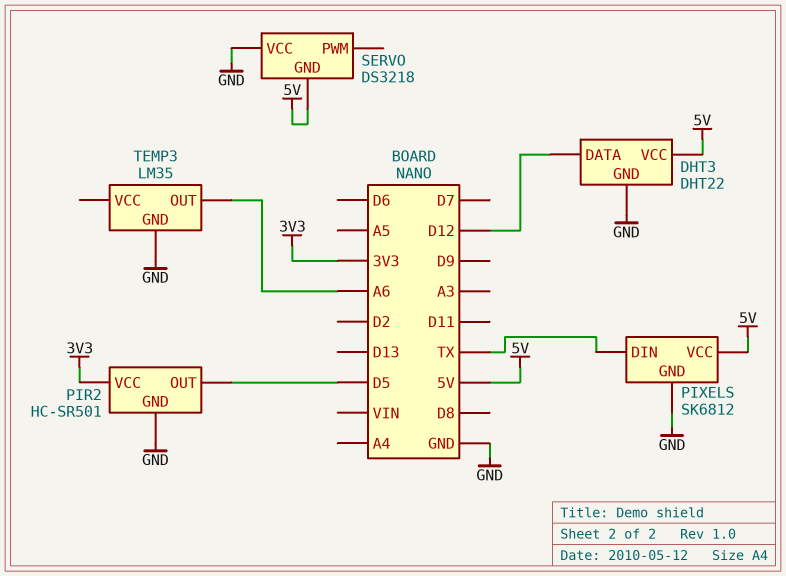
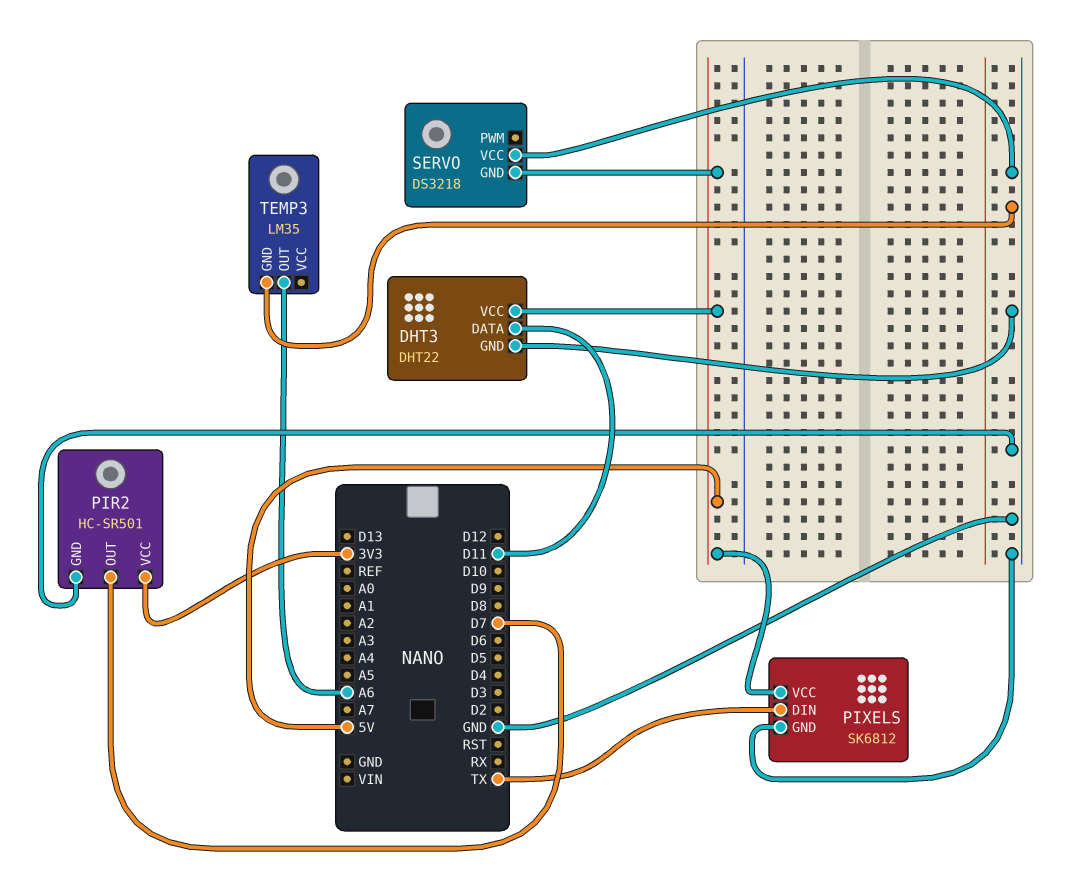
DHT3 pin DATA: D12 -> D11
PIR2 pin OUT: D5 -> D7

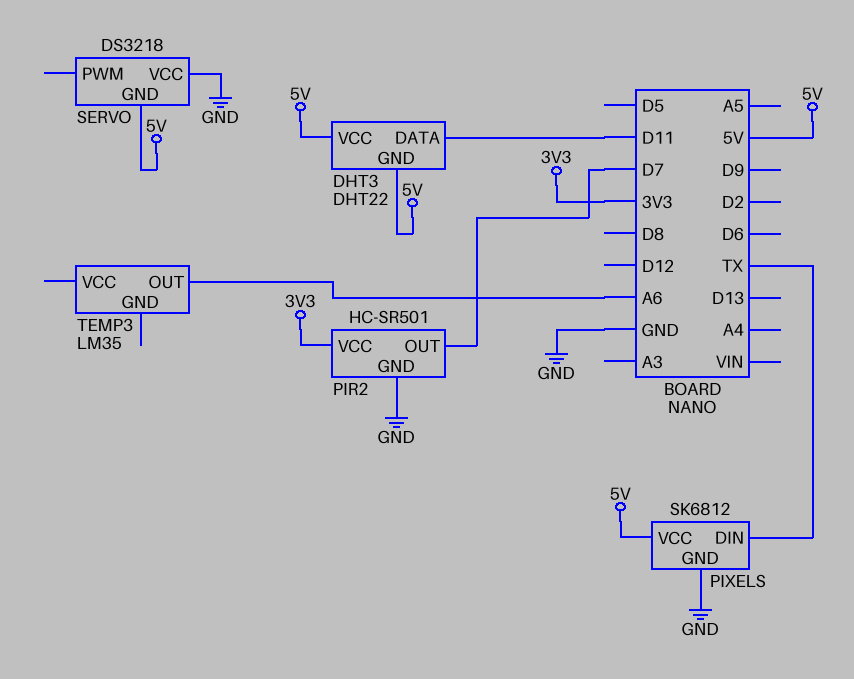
DHT3 pin GND: GND -> 5V
TEMP3 pin GND: GND -> none

